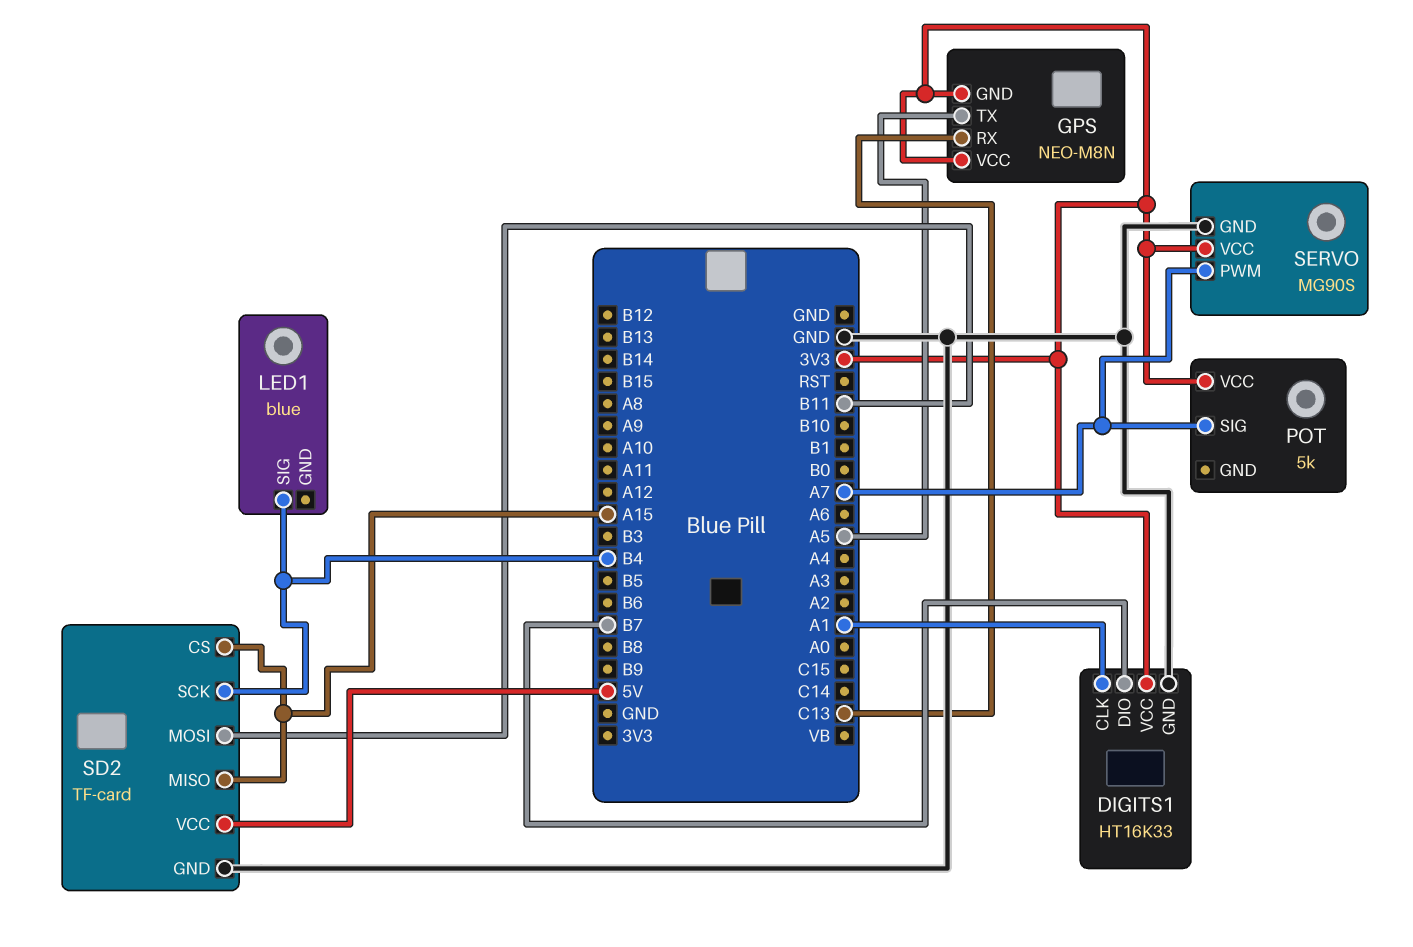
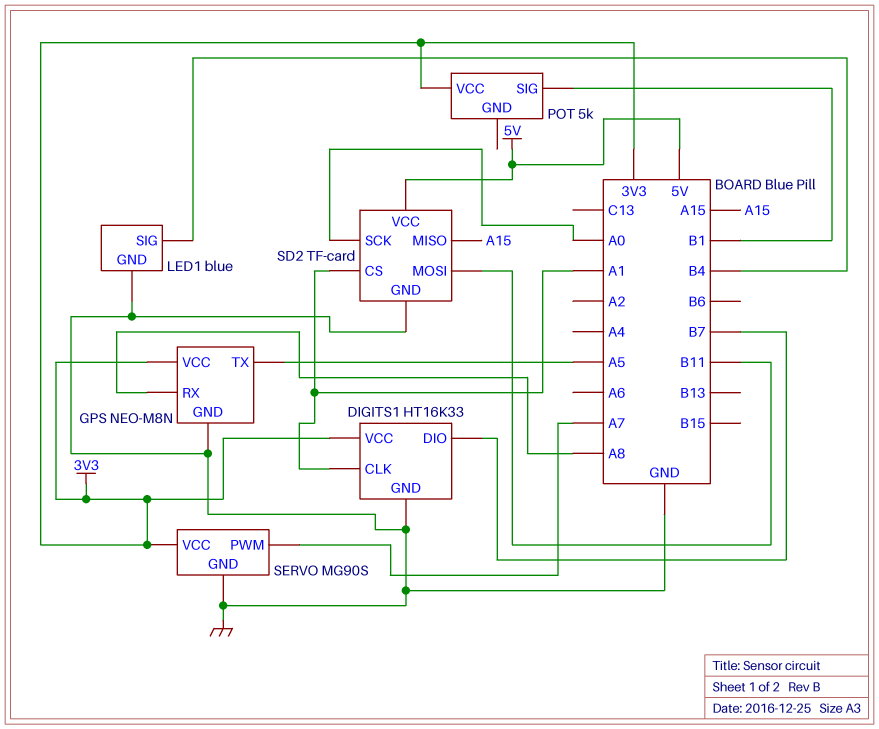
GPS pin GND: 3V3 -> GND
GPS pin RX: C13 -> A8
LED1 pin GND: none -> GND
POT pin SIG: A7 -> B1
SD2 pin CS: A15 -> A1
SD2 pin SCK: B4 -> A0

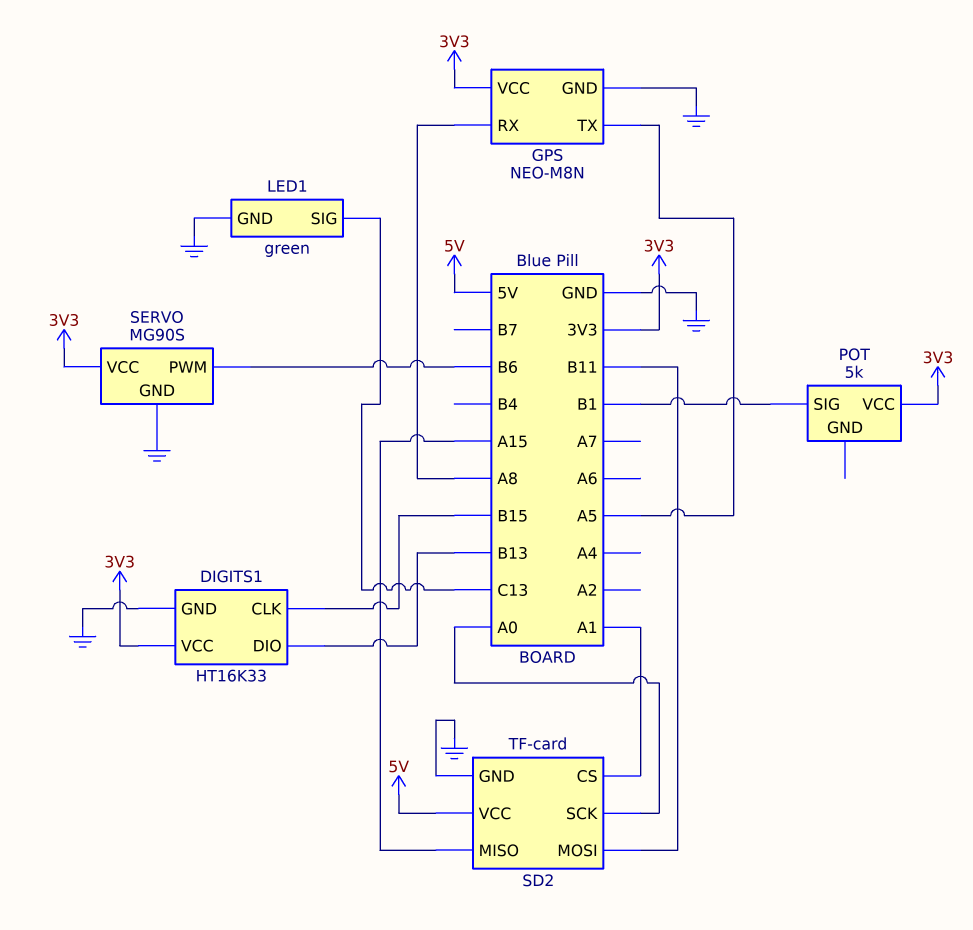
DIGITS1 pin CLK: A1 -> B15
DIGITS1 pin DIO: B7 -> B13
LED1: blue -> green
LED1 pin SIG: B4 -> C13
SERVO pin PWM: A7 -> B6

